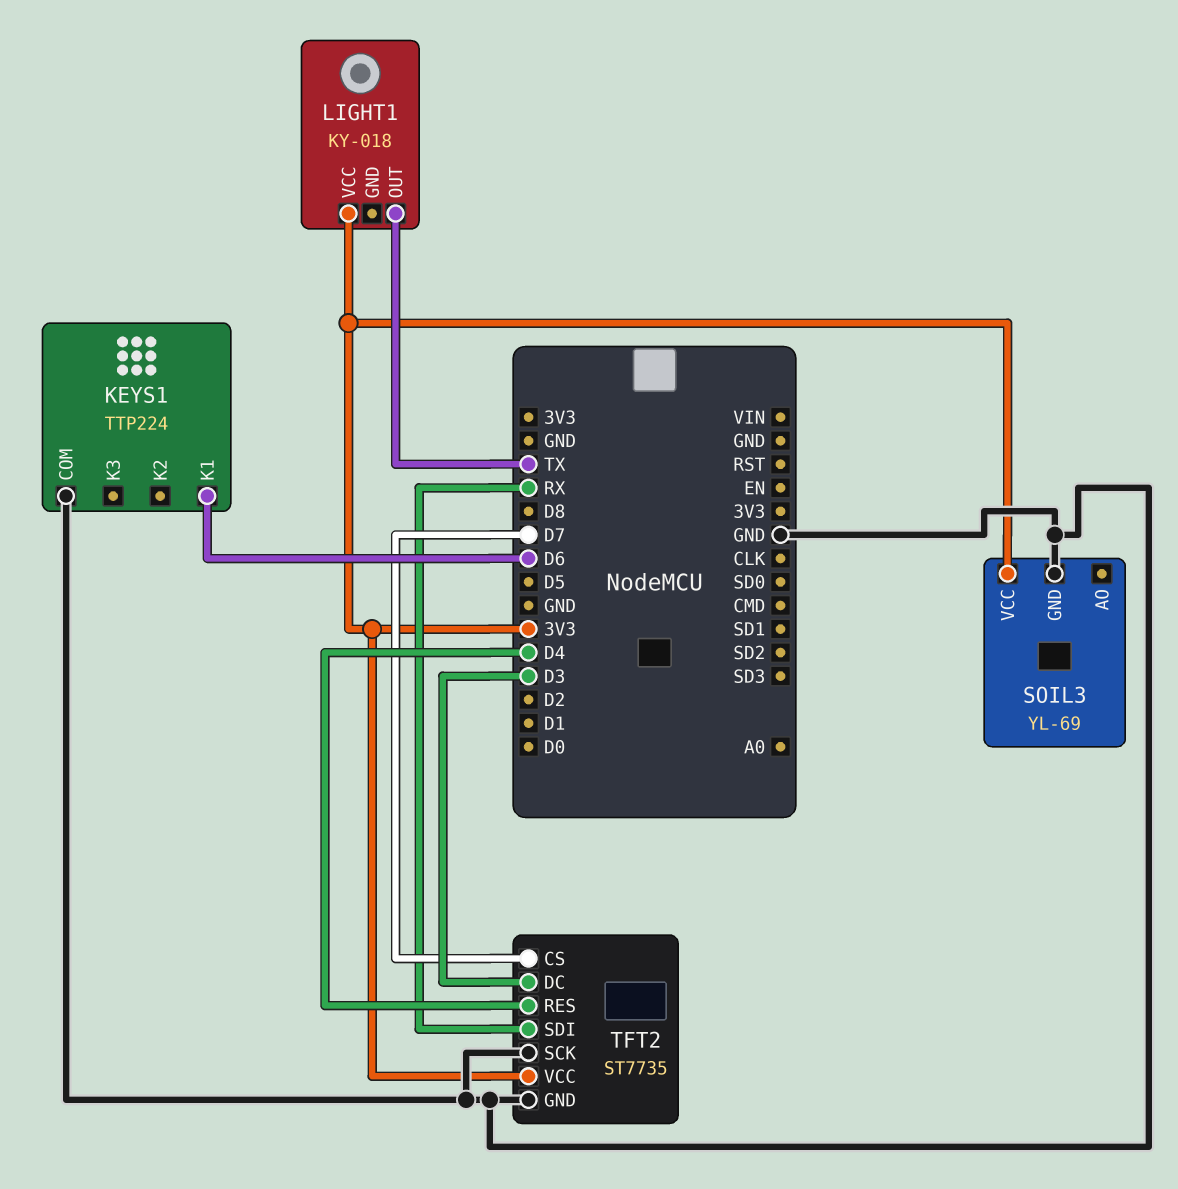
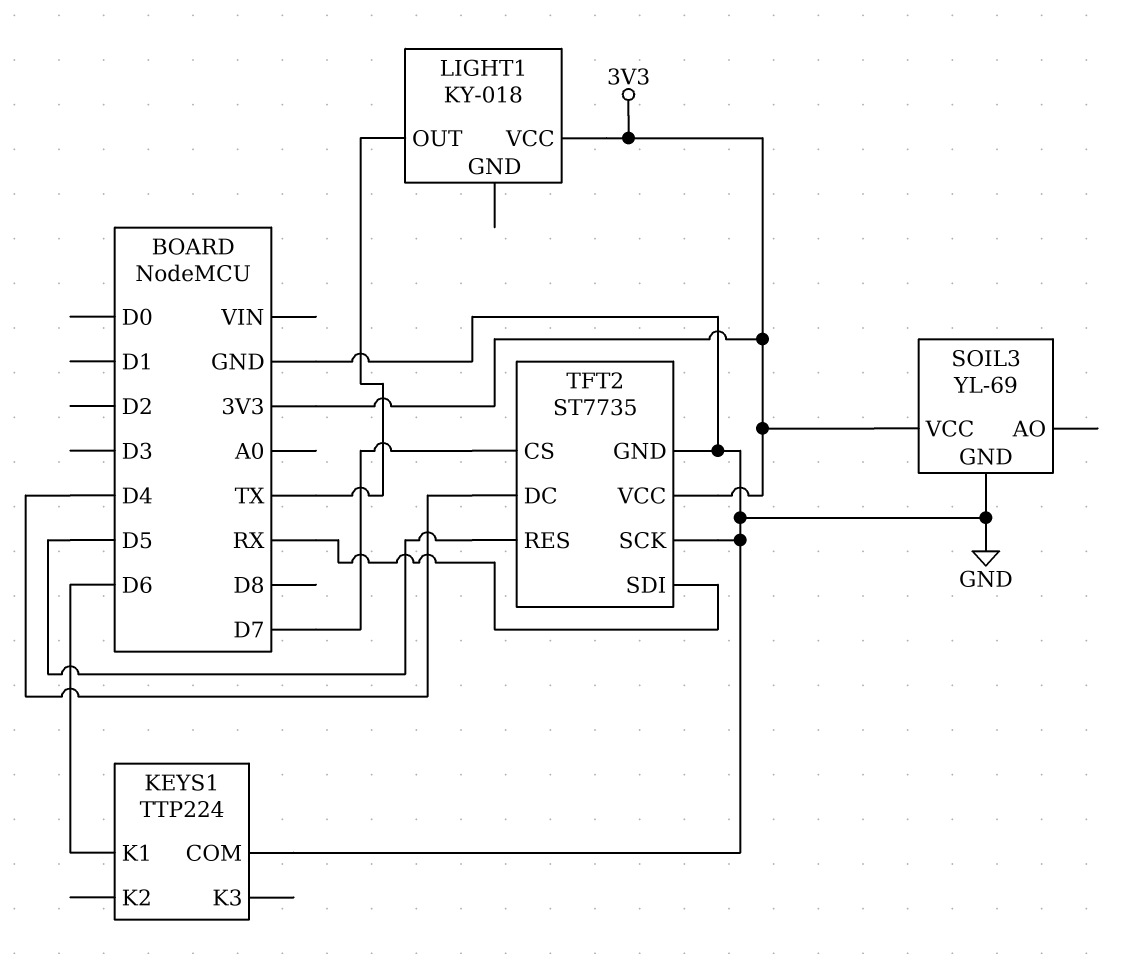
TFT2 pin DC: D3 -> D4
TFT2 pin RES: D4 -> D5

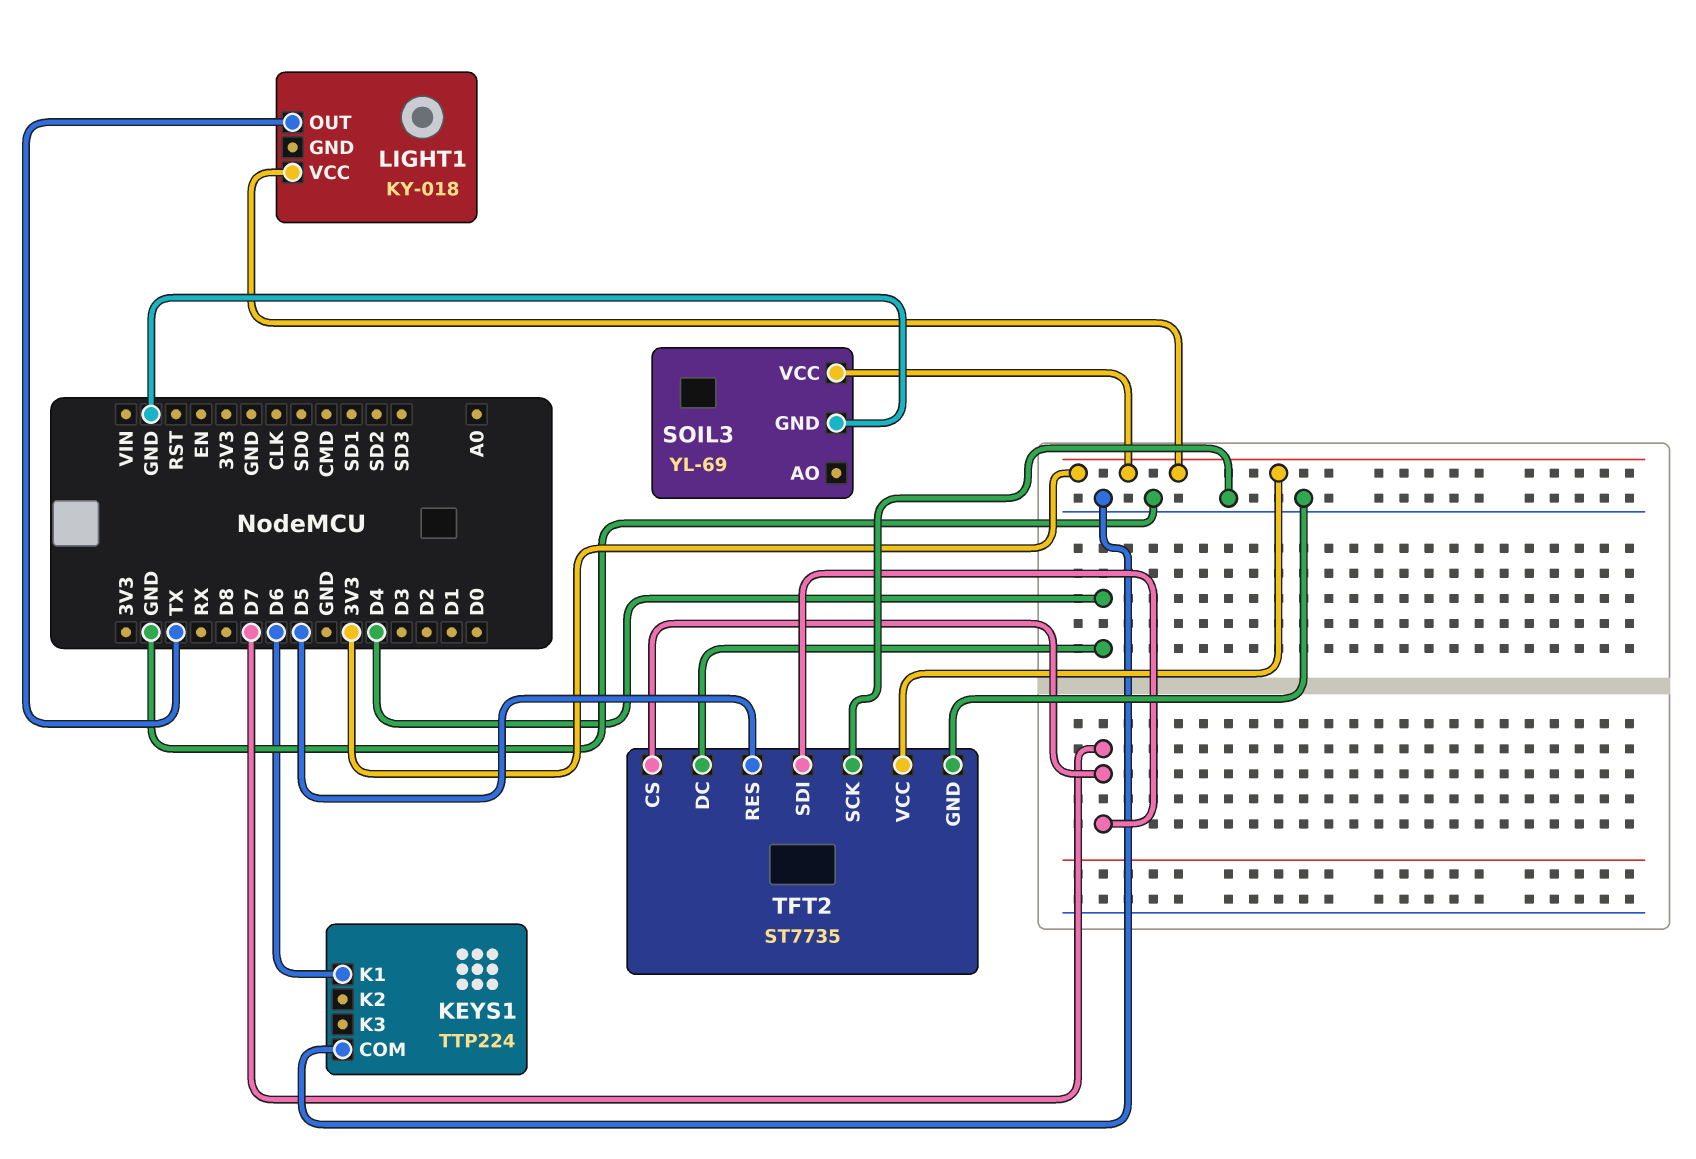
TFT2 pin SDI: RX -> D7

